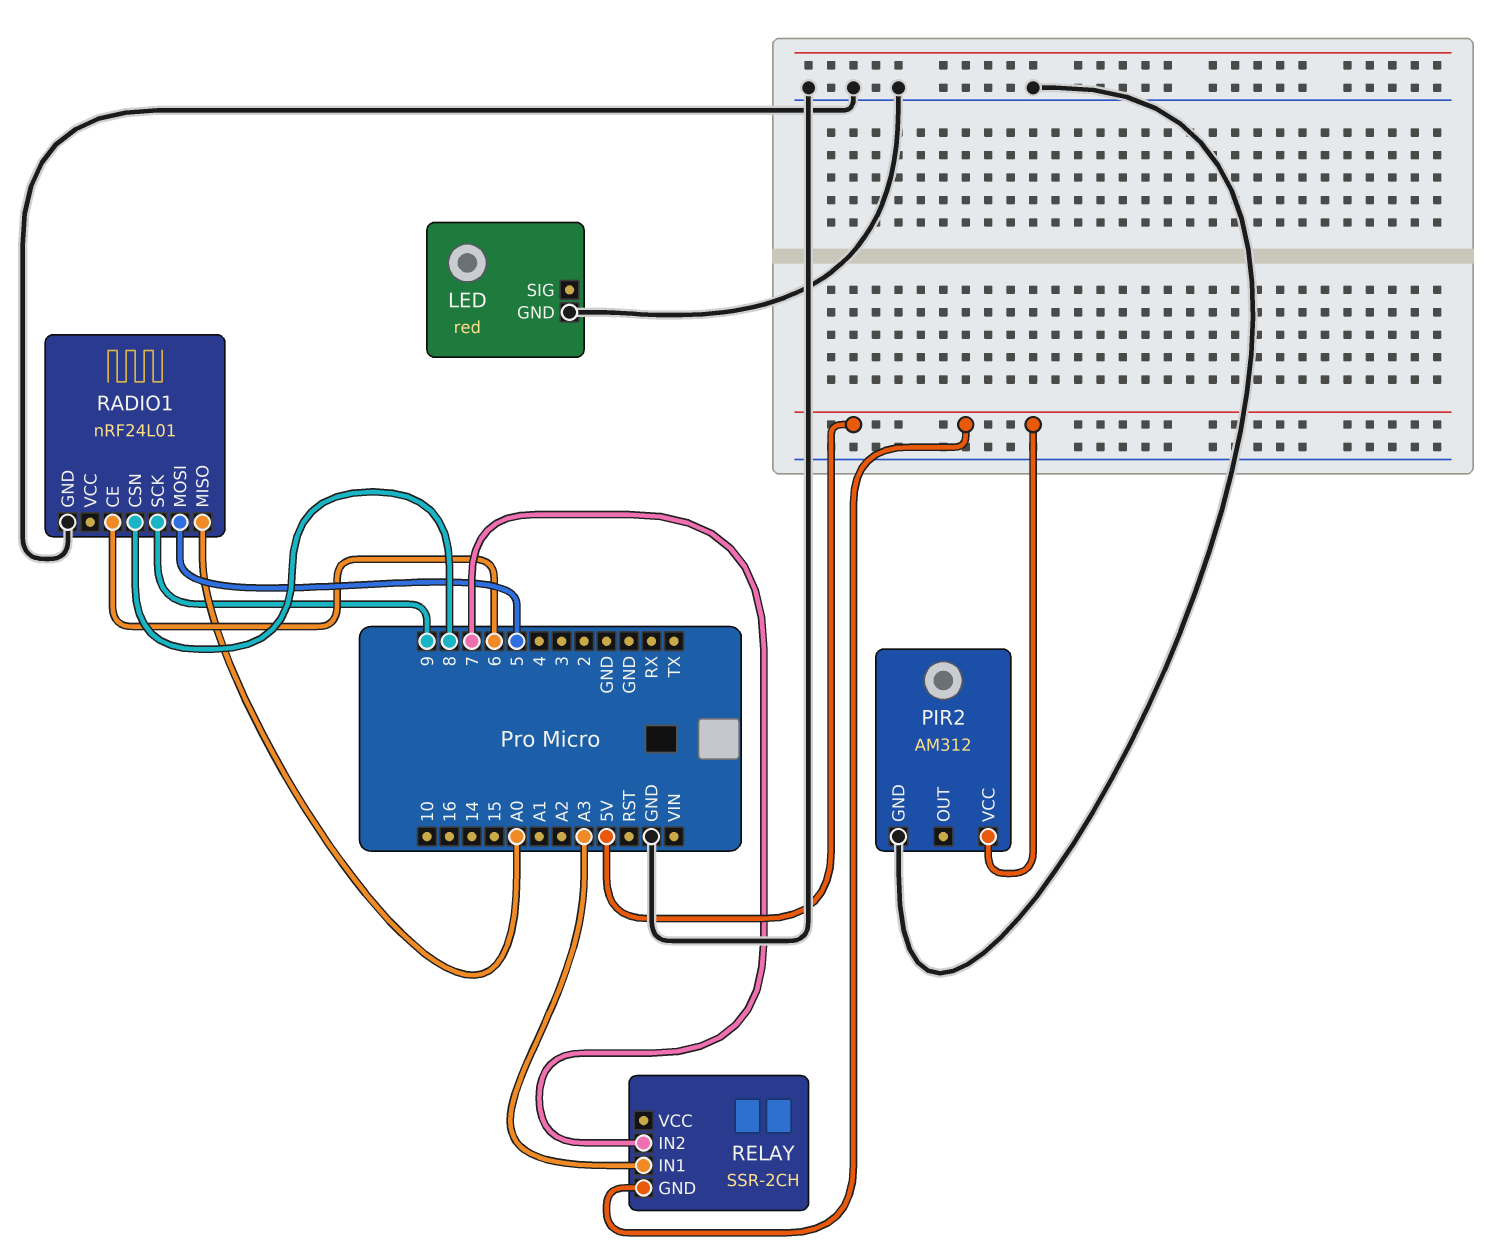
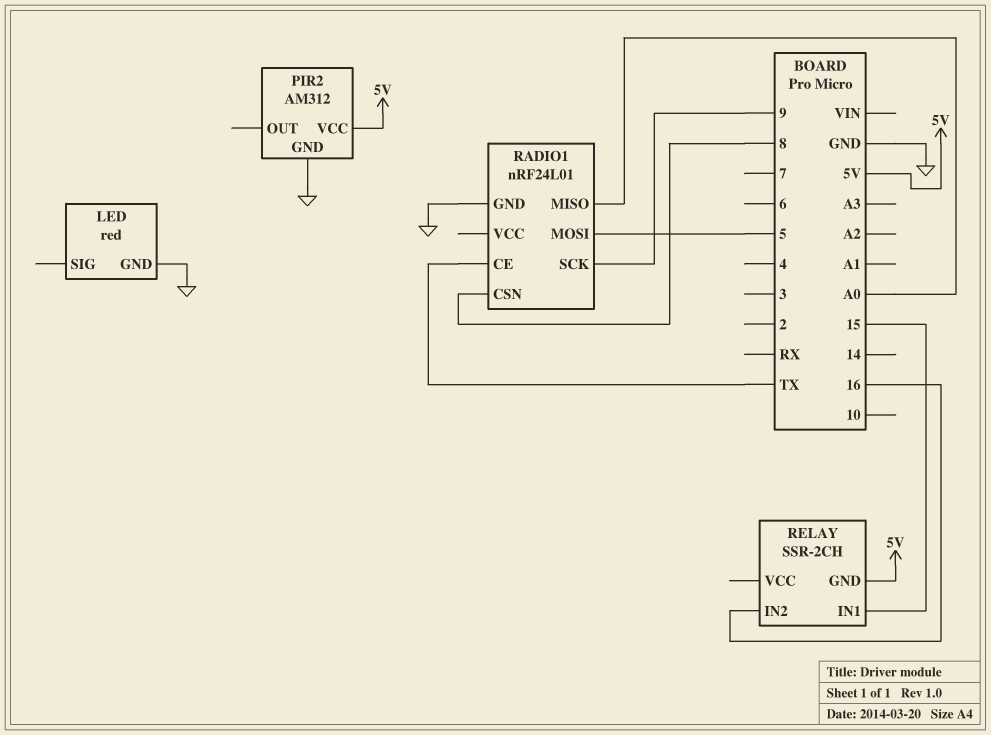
RADIO1 pin CE: 6 -> TX
RELAY pin IN1: A3 -> 15
RELAY pin IN2: 7 -> 16

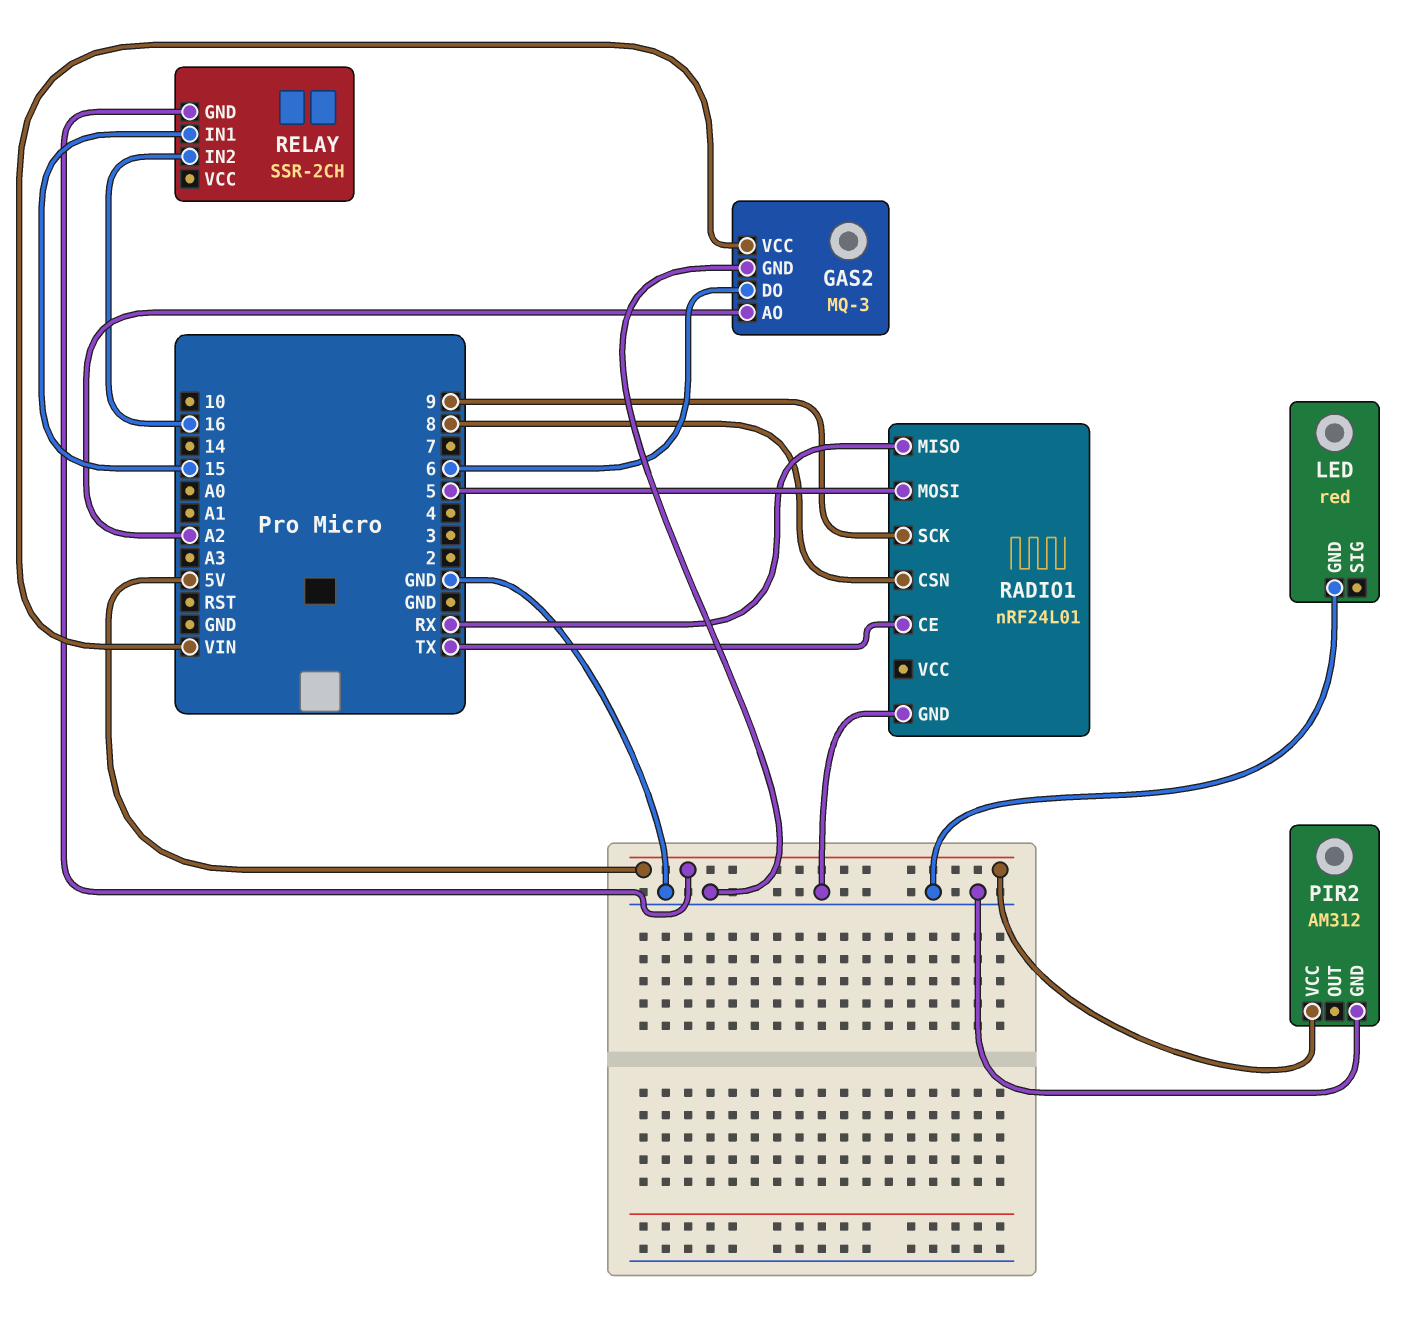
GAS2: none -> MQ-3
GAS2 pin AO: none -> A2
GAS2 pin DO: none -> 6
GAS2 pin GND: none -> GND
GAS2 pin VCC: none -> VIN
RADIO1 pin MISO: A0 -> RX

